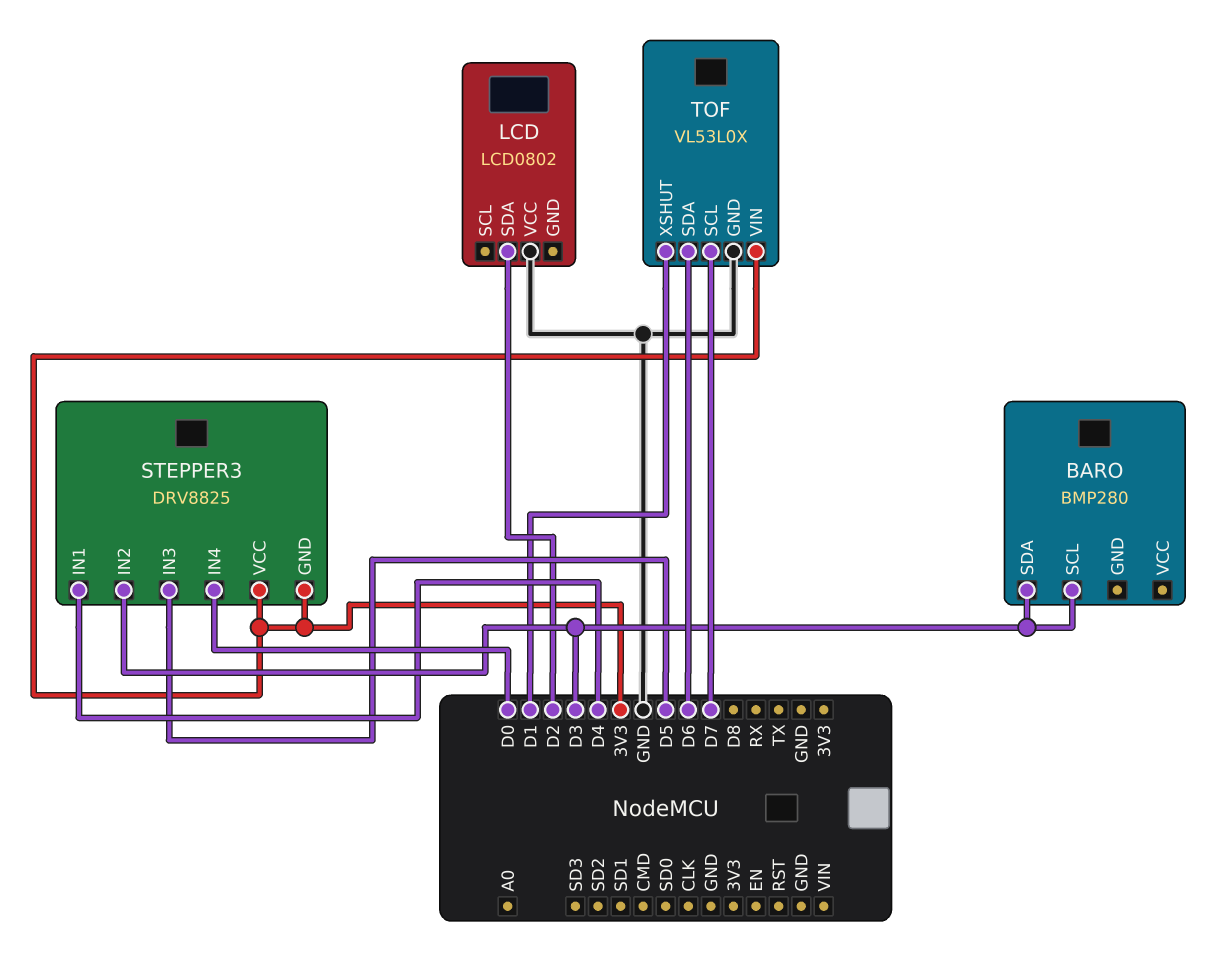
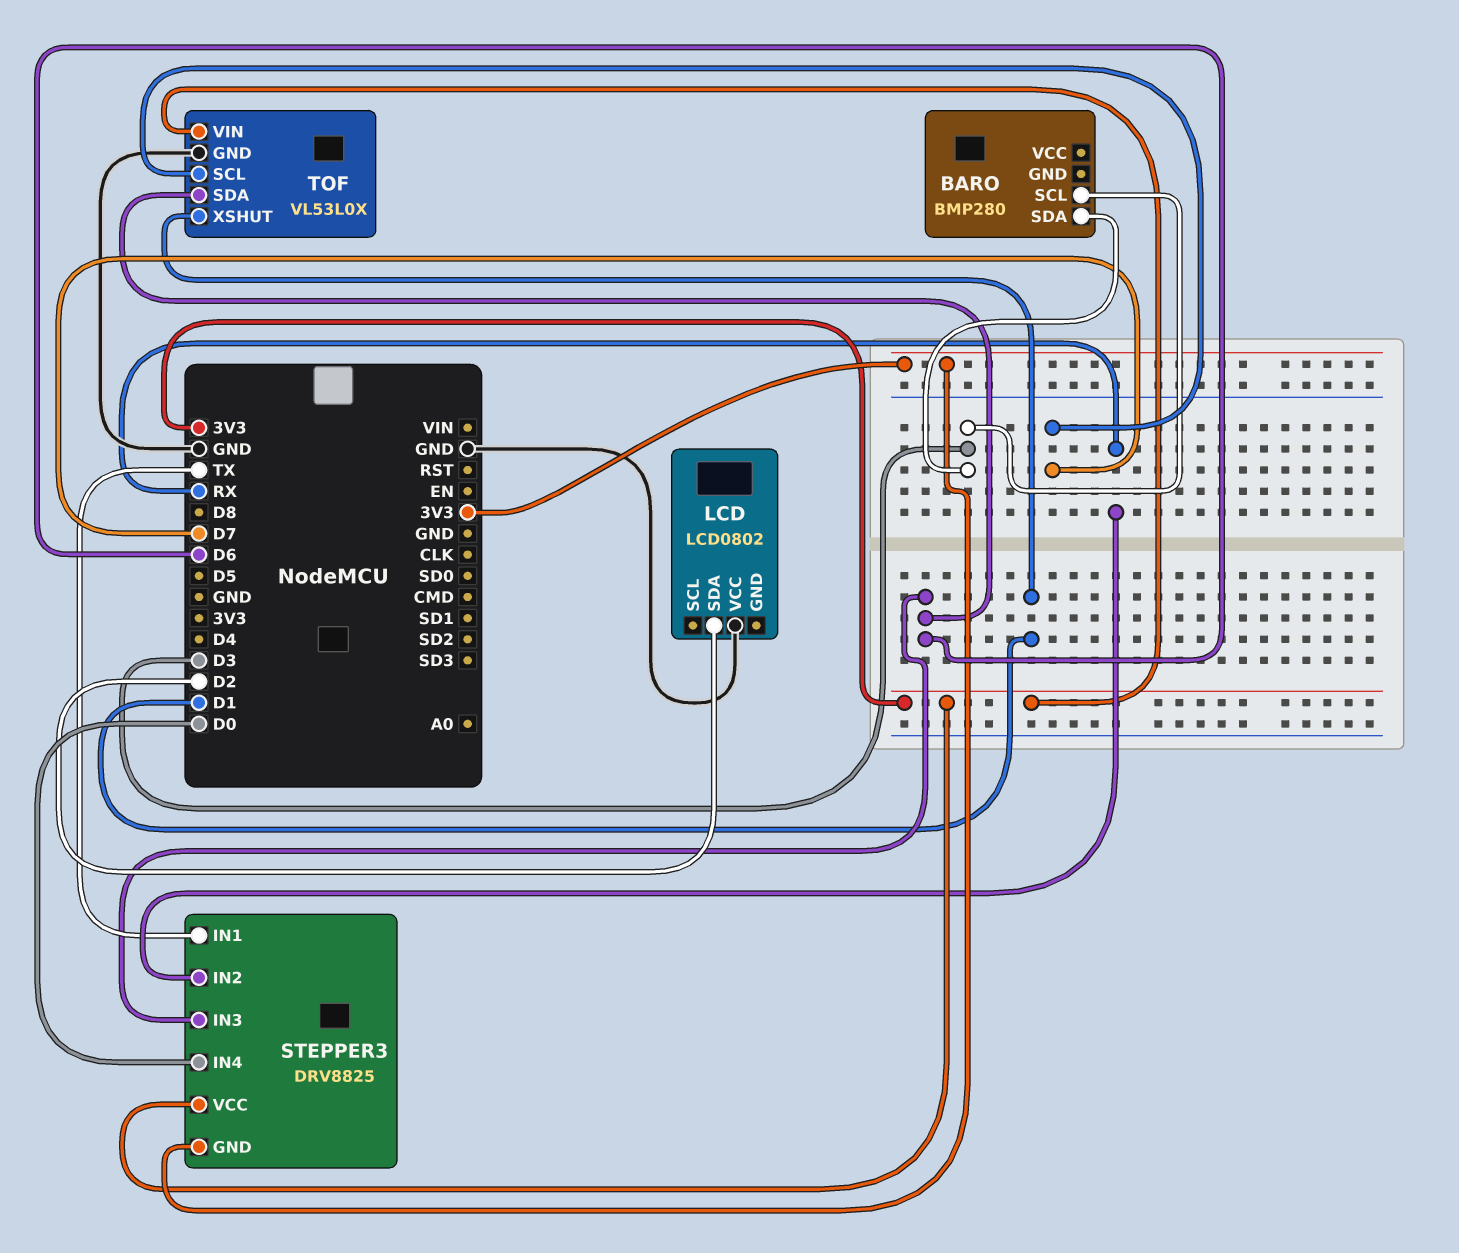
STEPPER3 pin IN1: D4 -> TX
STEPPER3 pin IN2: D3 -> RX
STEPPER3 pin IN3: D5 -> D6

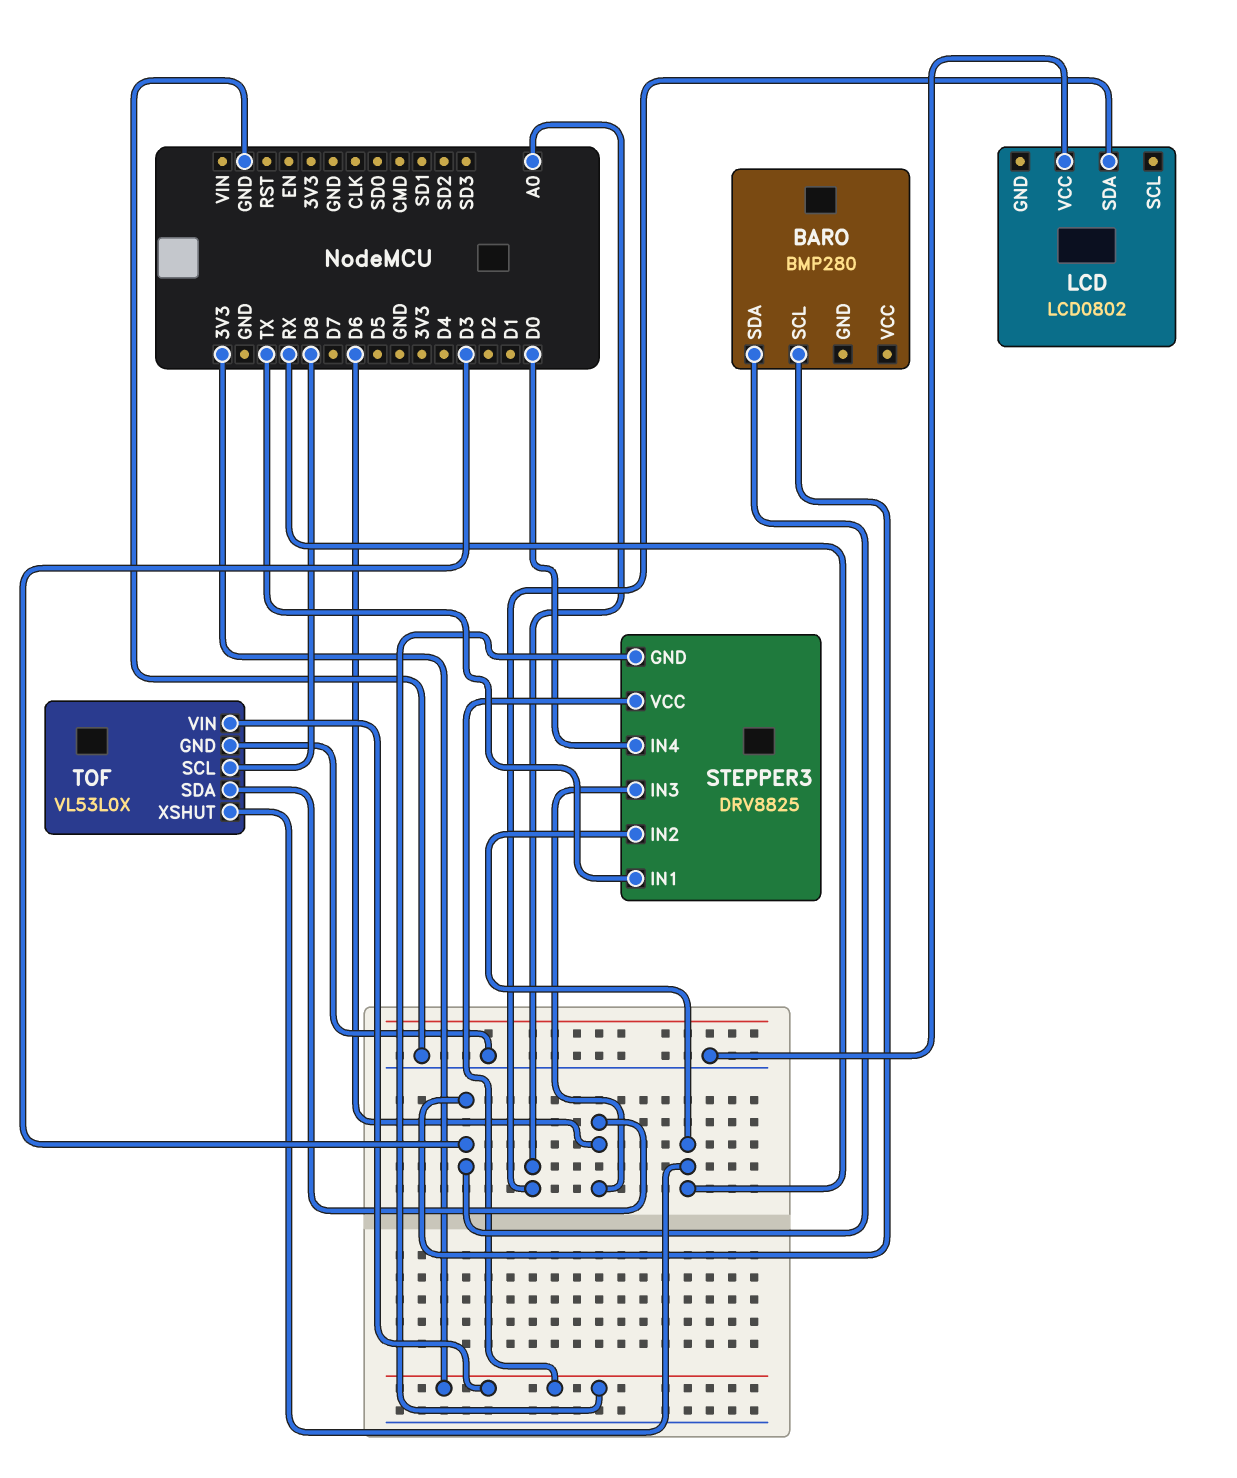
LCD pin SDA: D2 -> A0
TOF pin SCL: D7 -> D8
TOF pin XSHUT: D1 -> RX

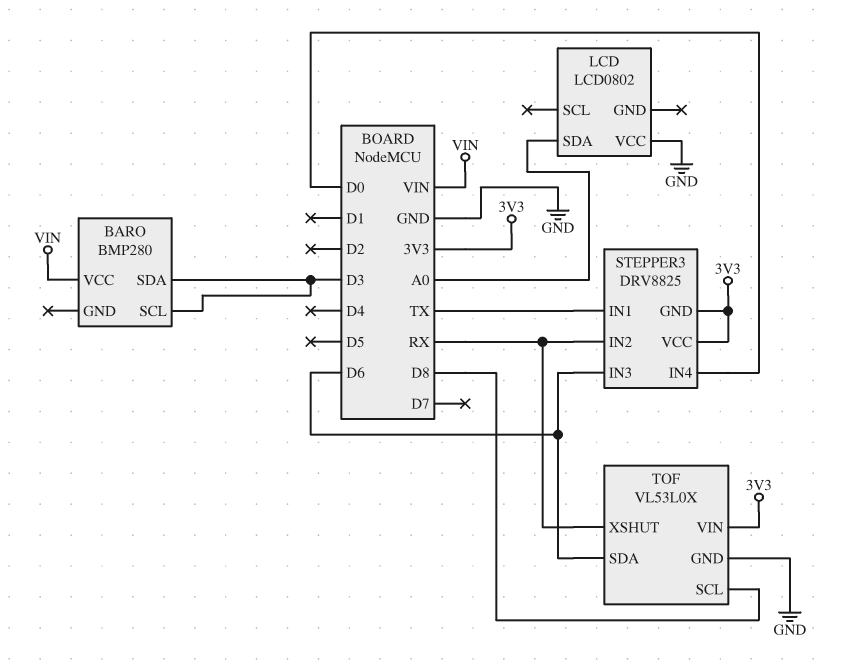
BARO pin VCC: none -> VIN

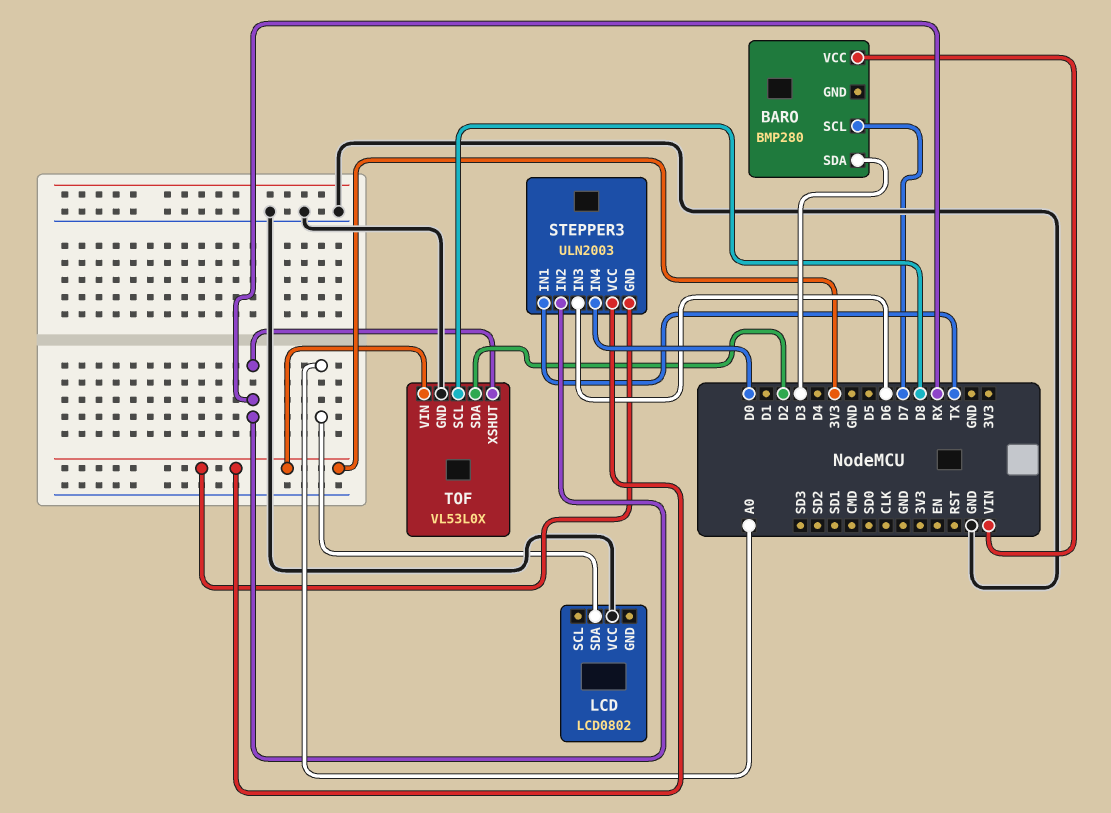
BARO pin SCL: D3 -> D7
STEPPER3: DRV8825 -> ULN2003
TOF pin SDA: D6 -> D2

